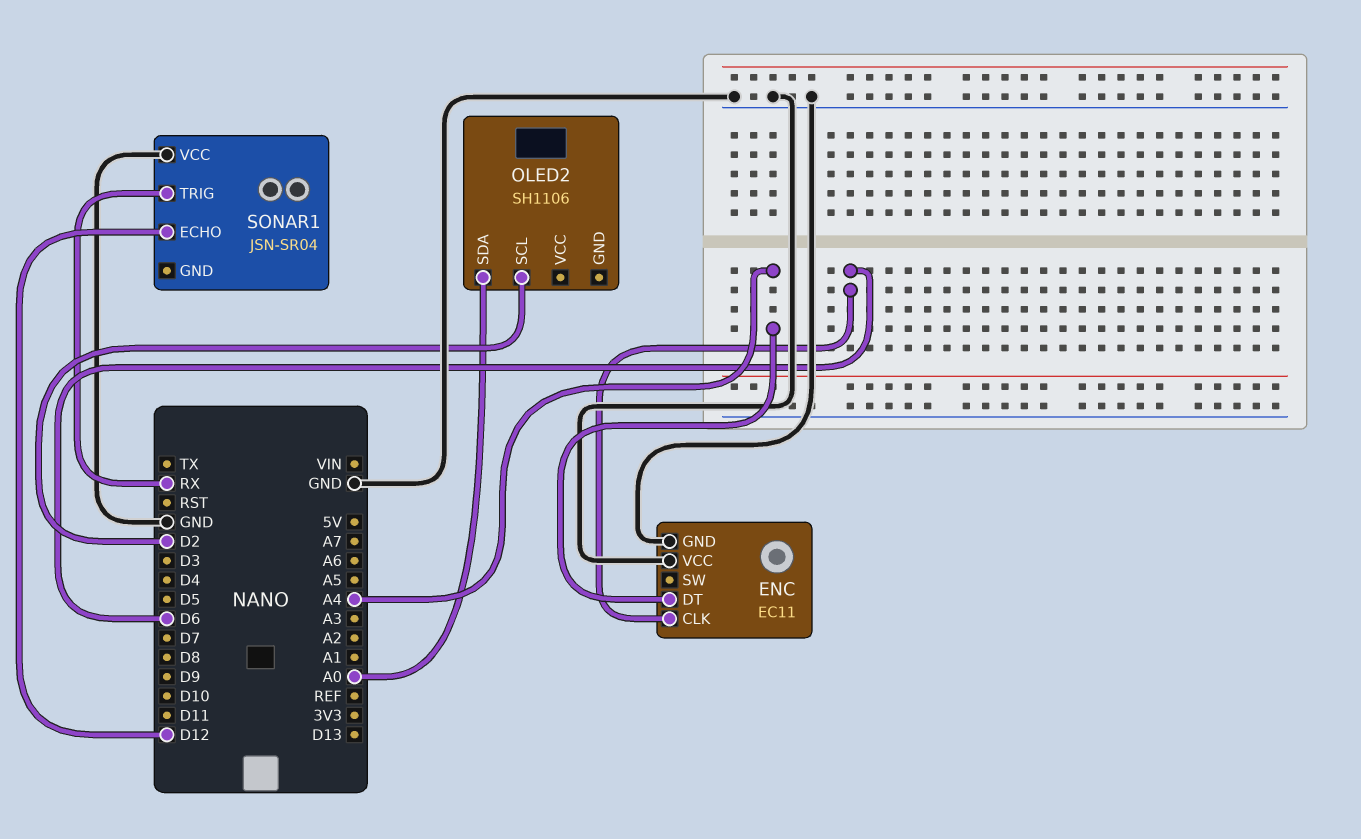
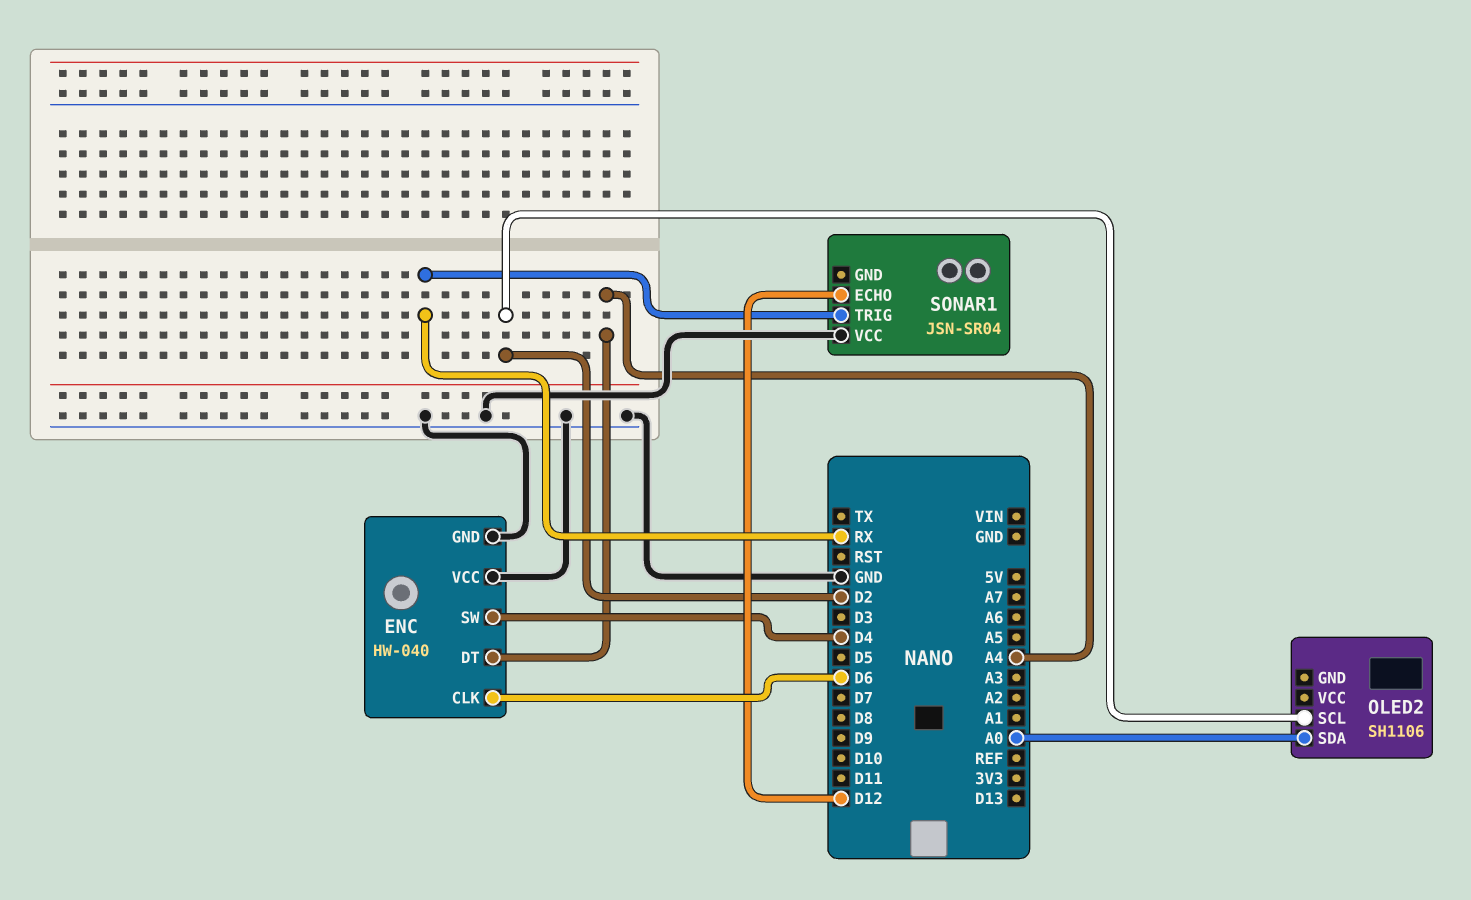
ENC: EC11 -> HW-040
ENC pin SW: none -> D4

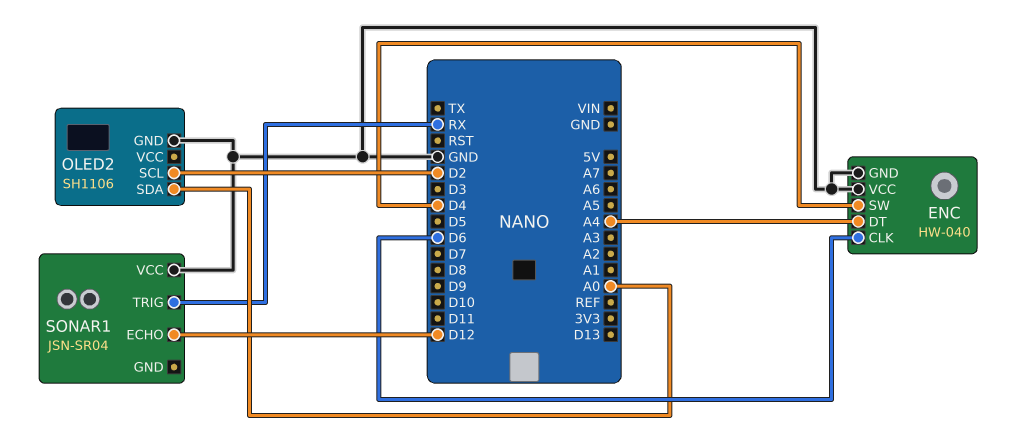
OLED2 pin GND: none -> GND

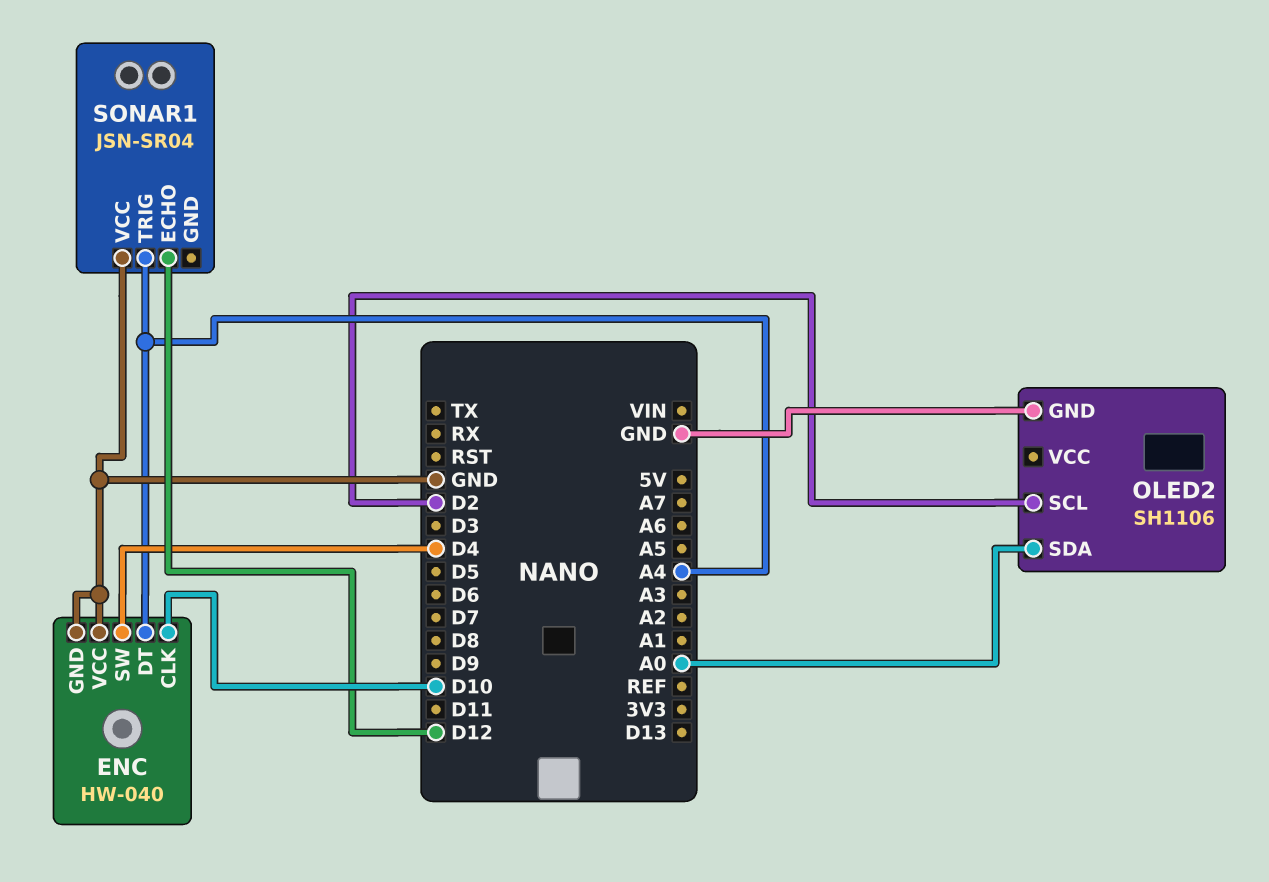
ENC pin CLK: D6 -> D10
SONAR1 pin TRIG: RX -> A4

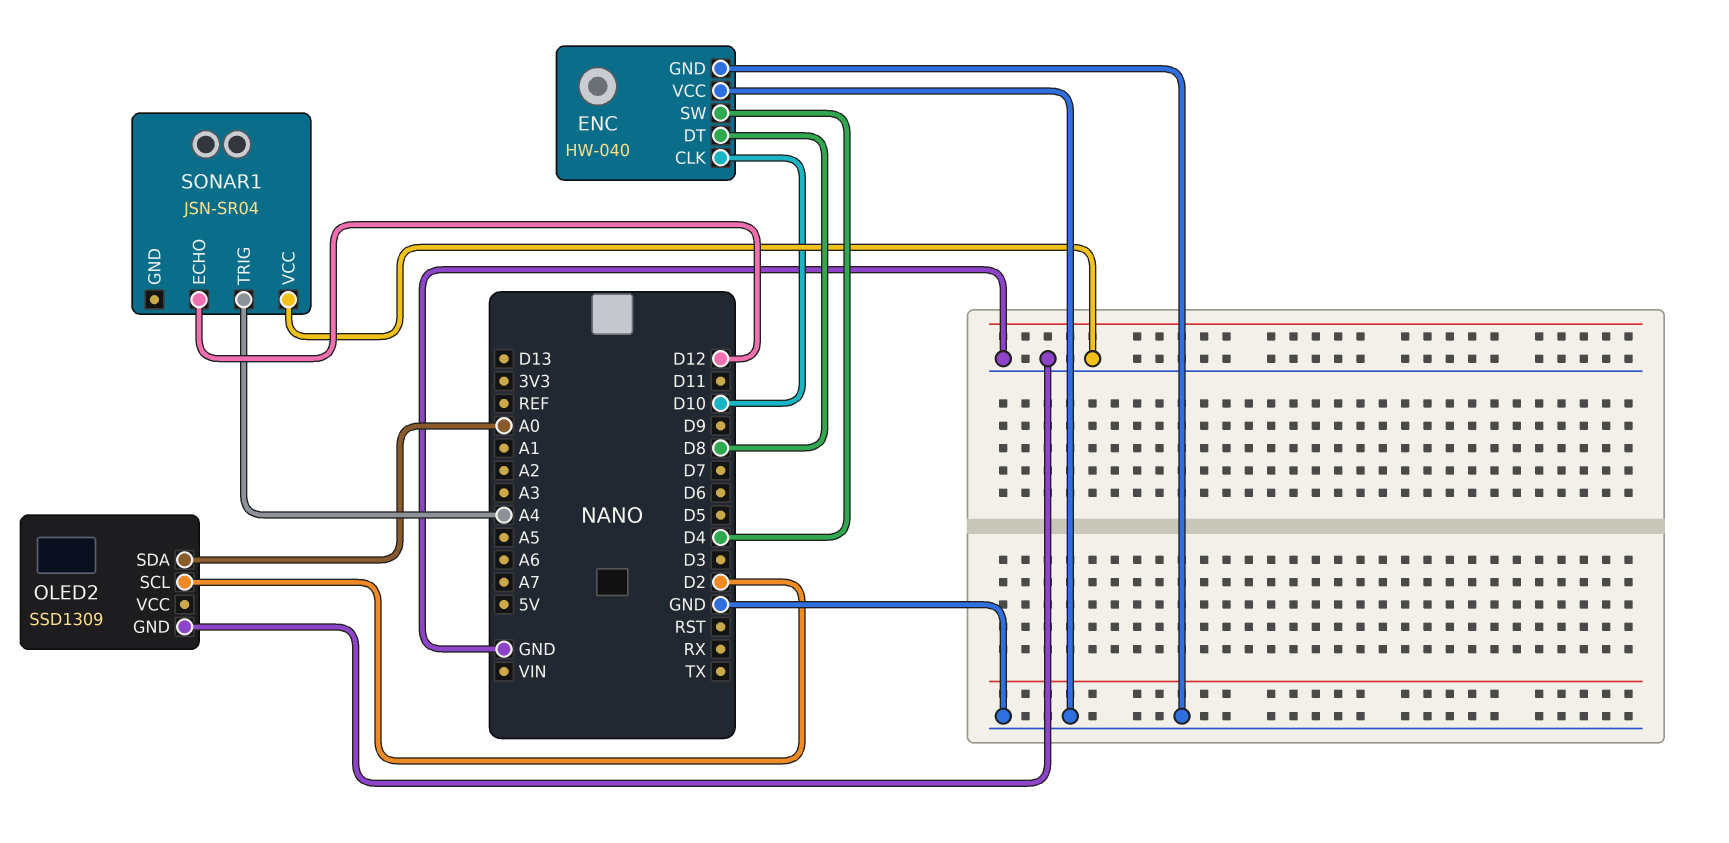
ENC pin DT: A4 -> D8
OLED2: SH1106 -> SSD1309

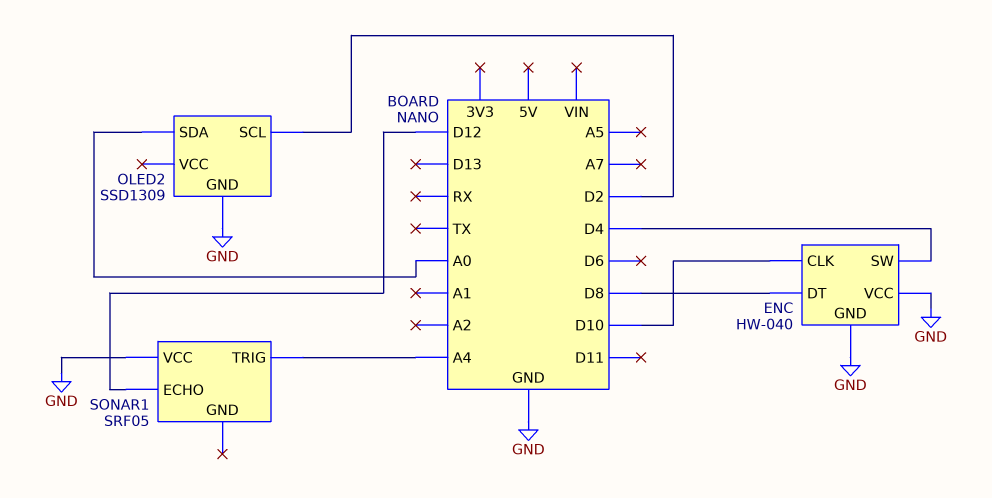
SONAR1: JSN-SR04 -> SRF05

